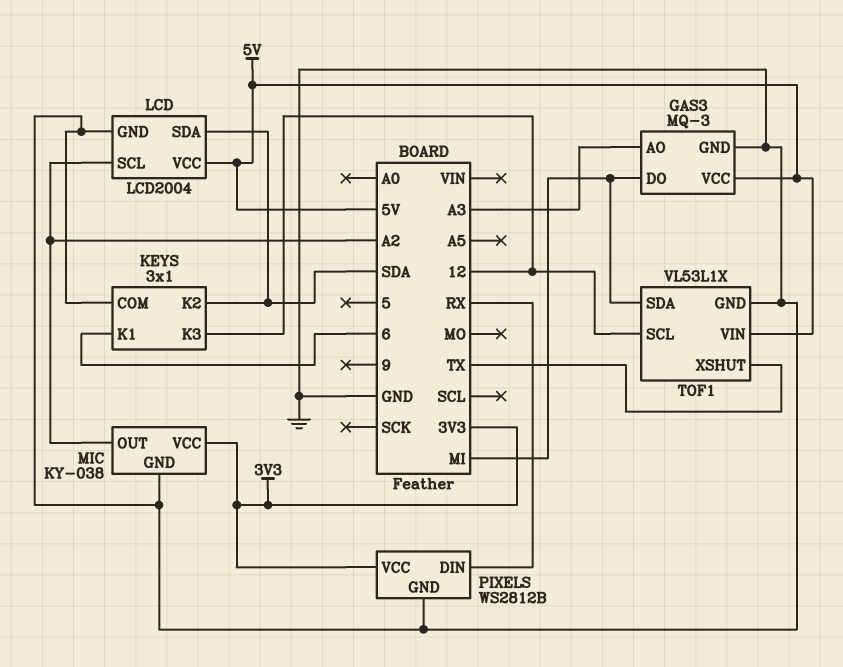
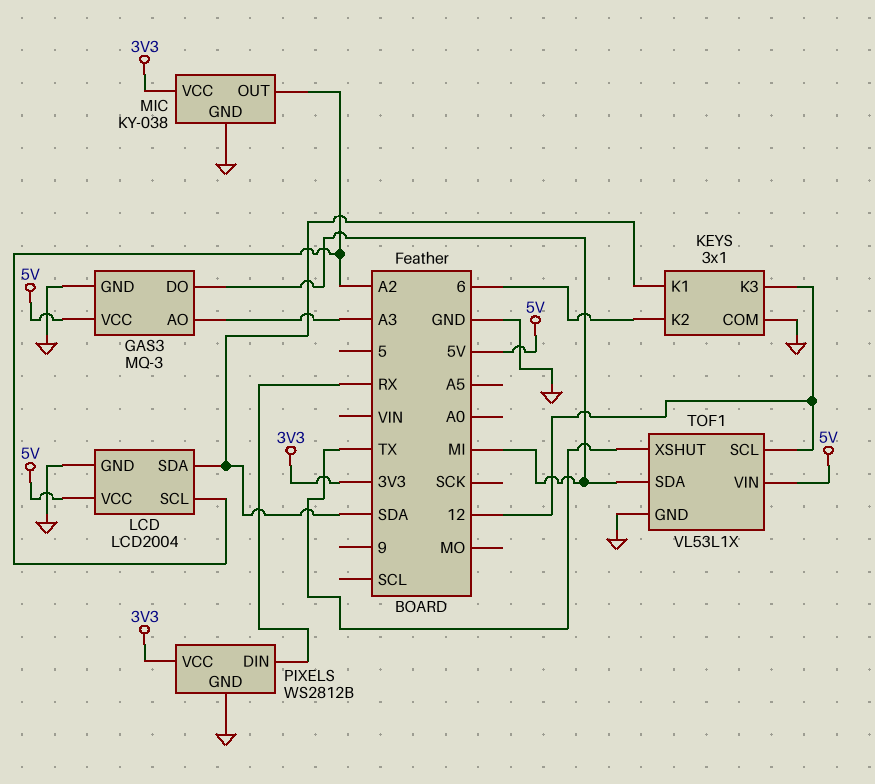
KEYS pin K1: 6 -> SDA
KEYS pin K2: SDA -> 6

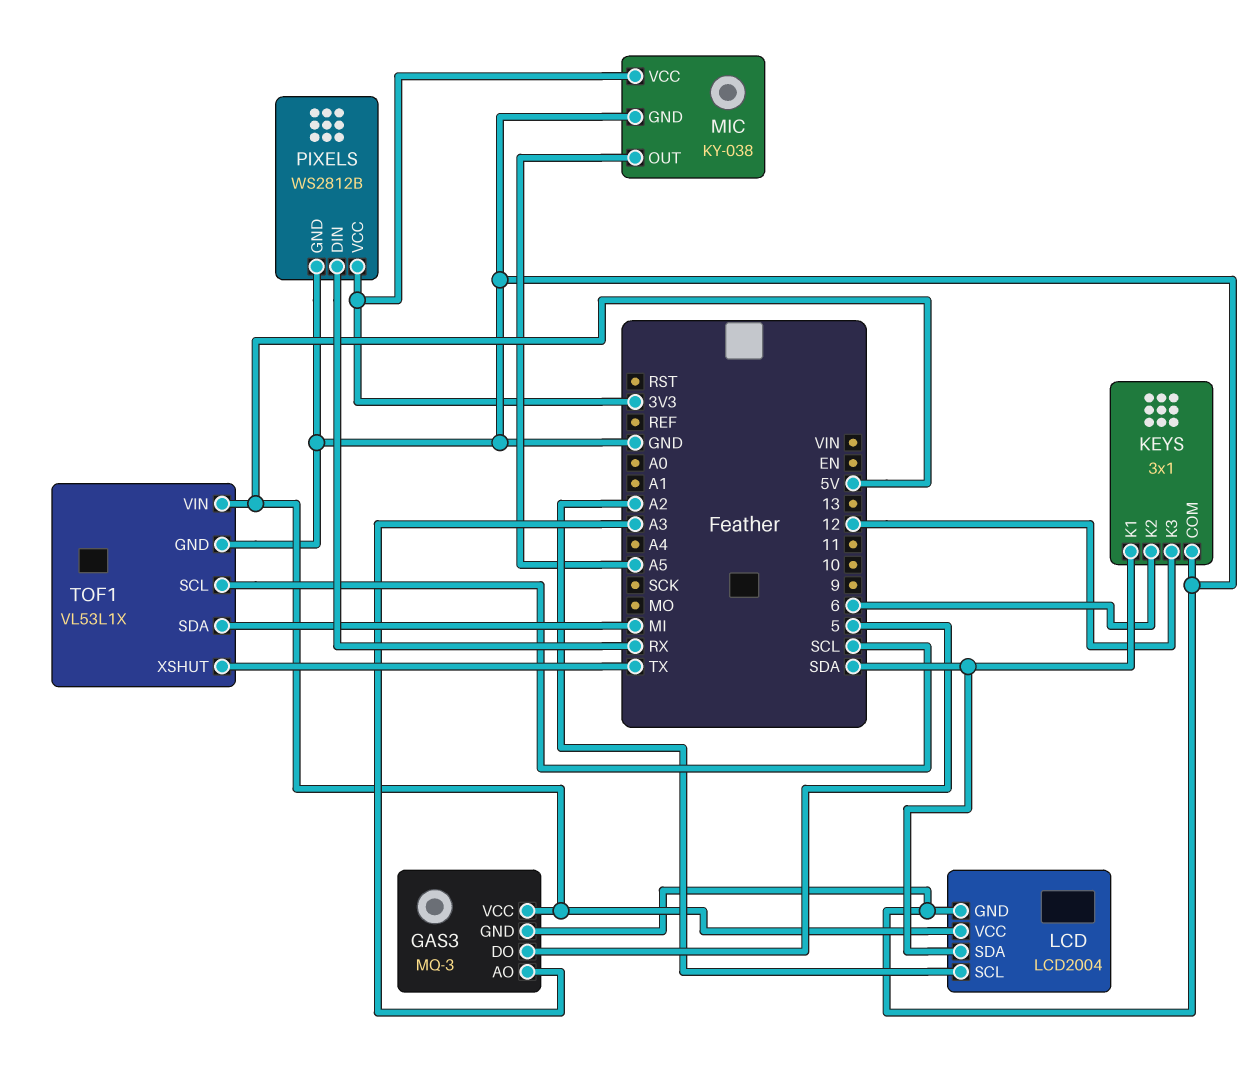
GAS3 pin DO: MI -> 5
MIC pin OUT: A2 -> A5
TOF1 pin SCL: 12 -> SCL

